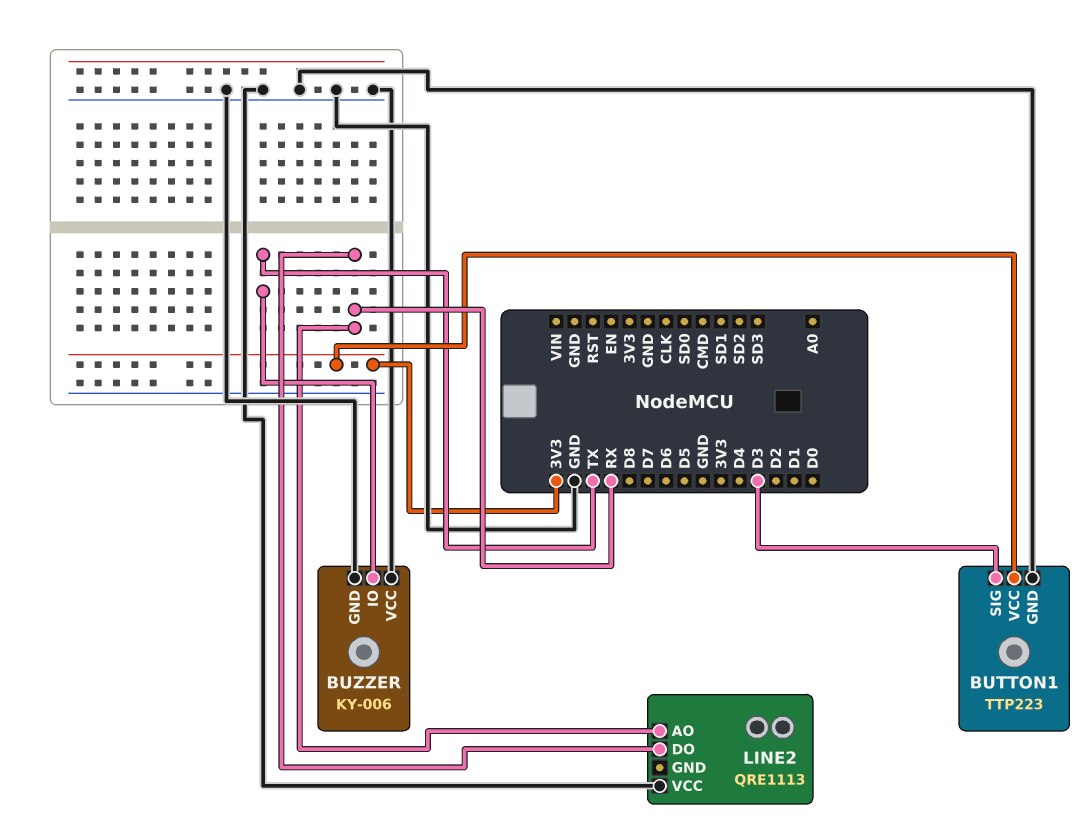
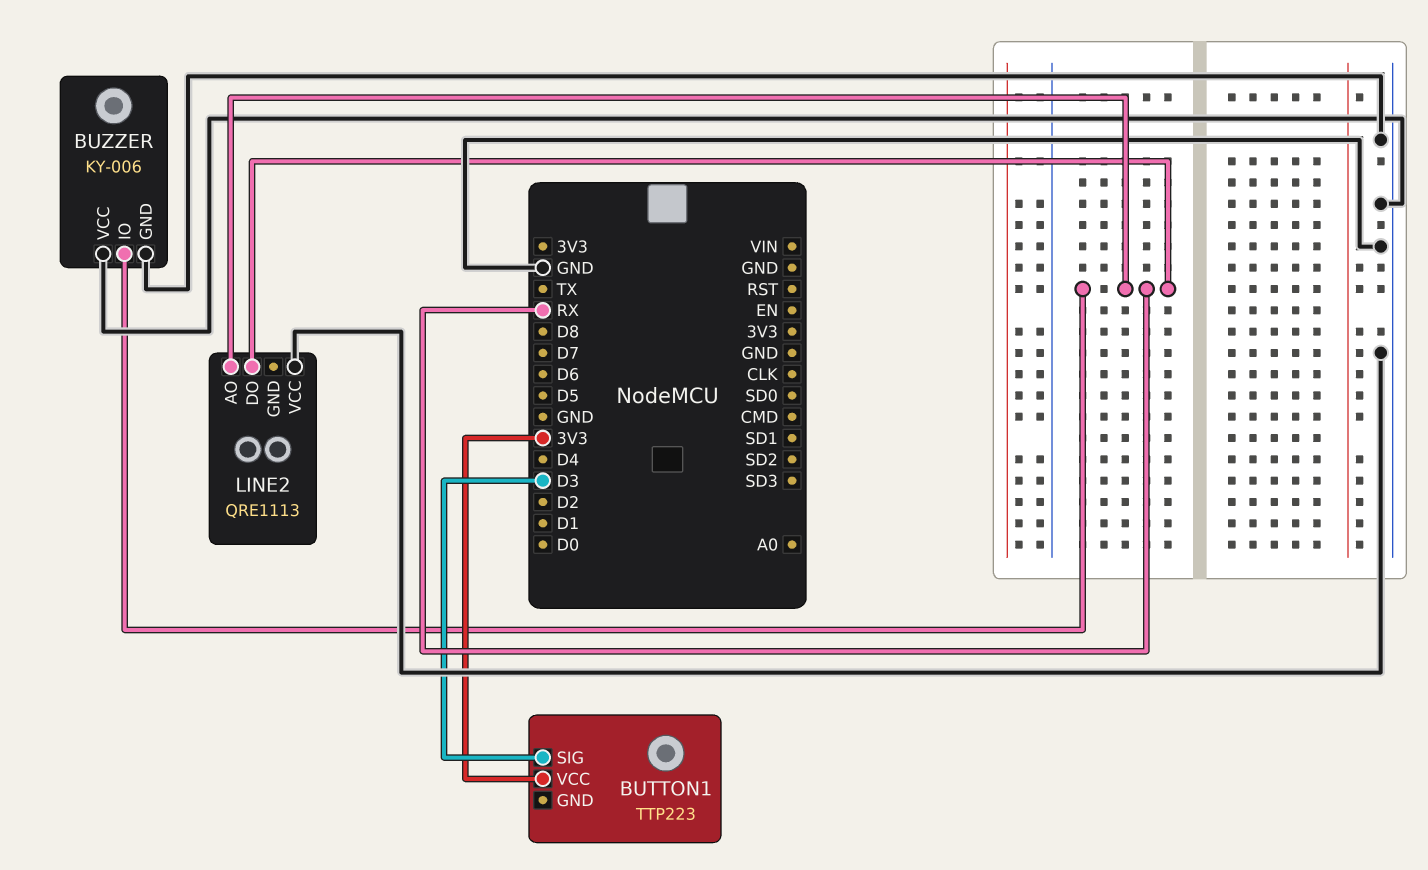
BUTTON1 pin GND: GND -> none
BUZZER pin IO: TX -> RX

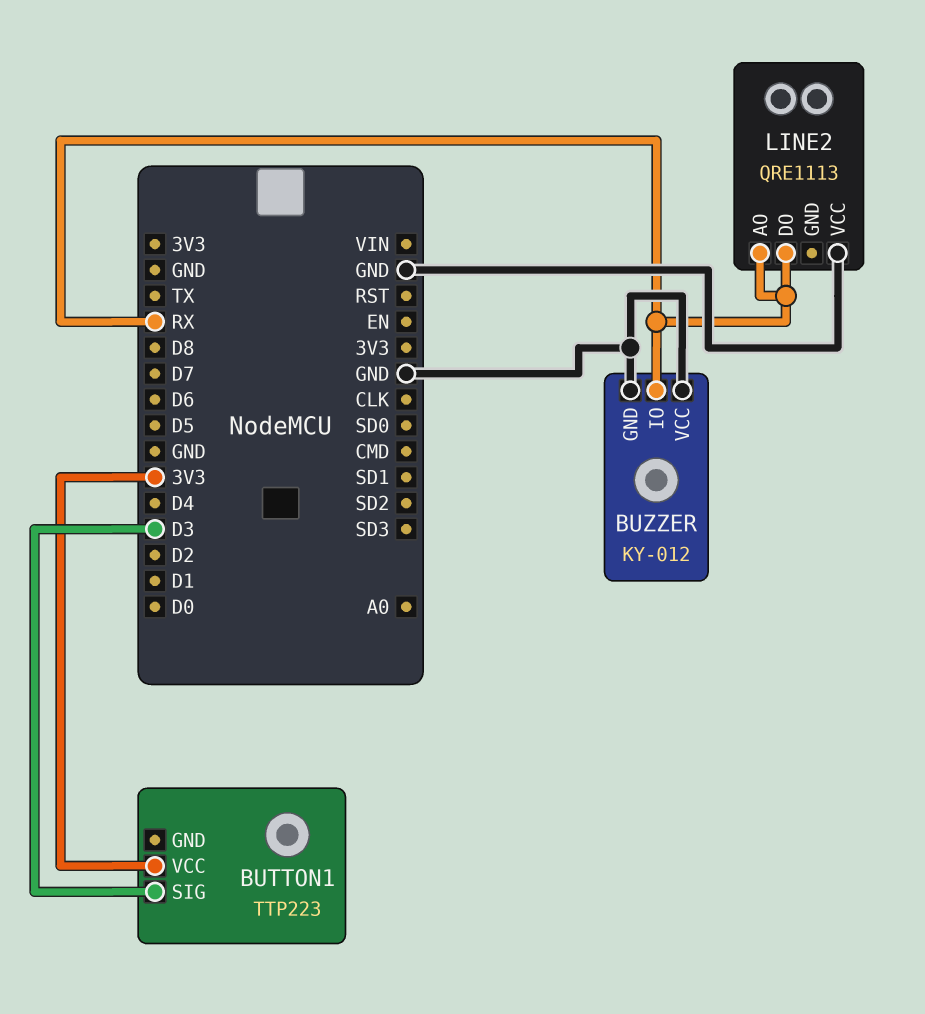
BUZZER: KY-006 -> KY-012

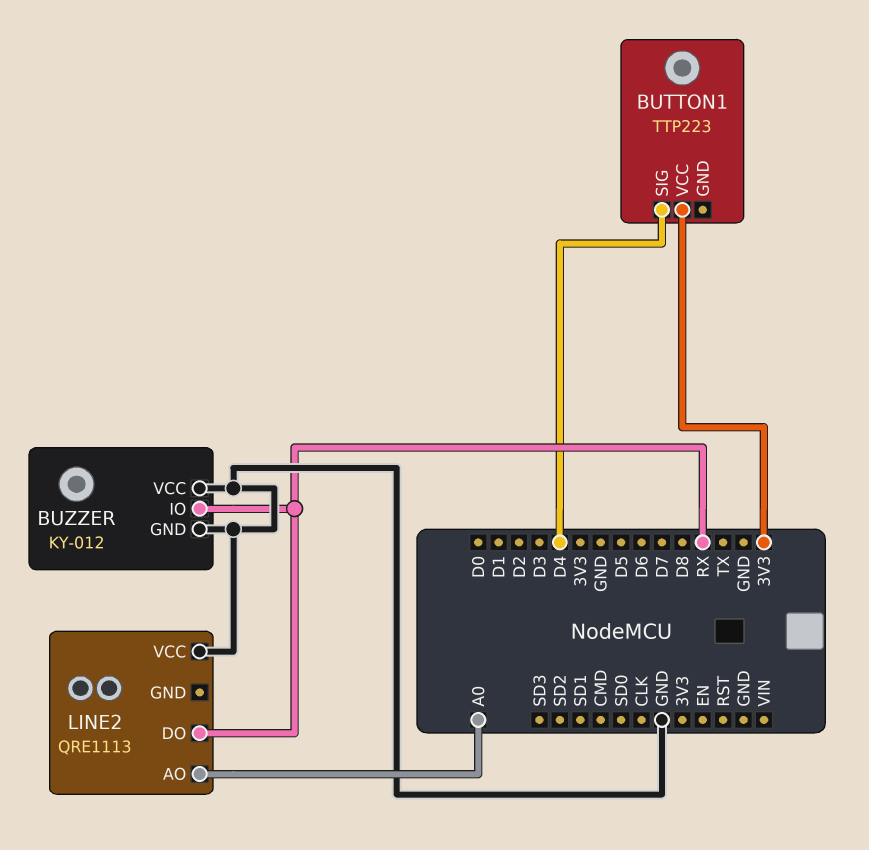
BUTTON1 pin SIG: D3 -> D4
LINE2 pin AO: RX -> A0

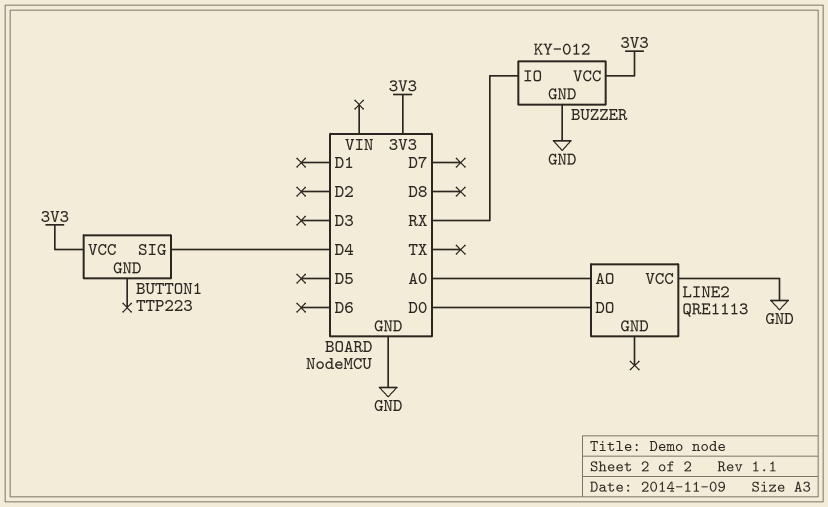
BUZZER pin VCC: GND -> 3V3
LINE2 pin DO: RX -> D0

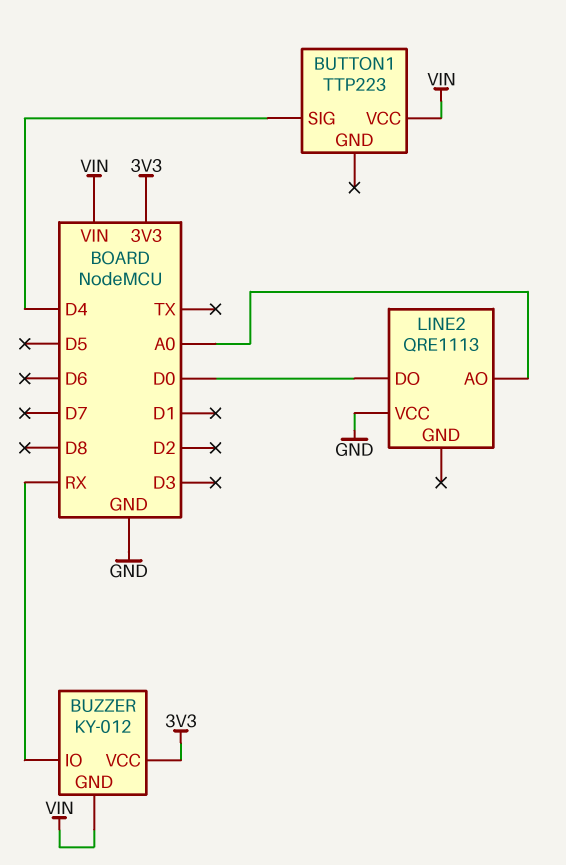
BUTTON1 pin VCC: 3V3 -> VIN
BUZZER pin GND: GND -> VIN

